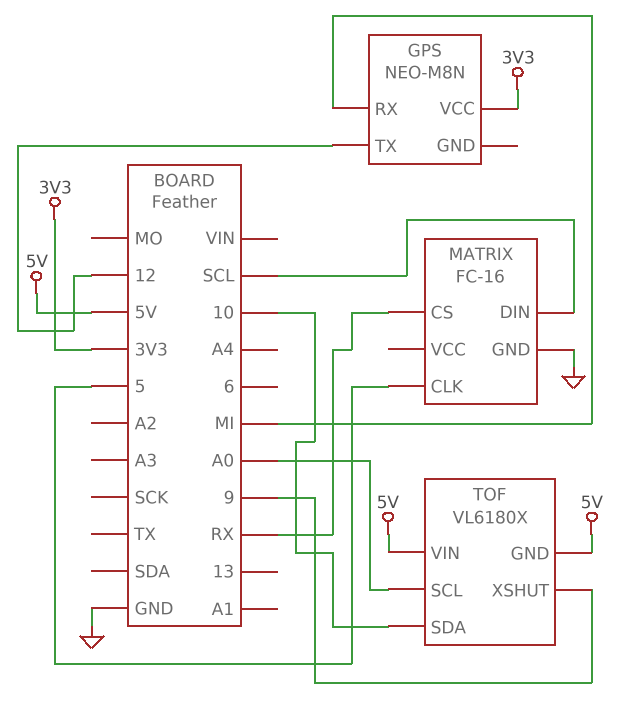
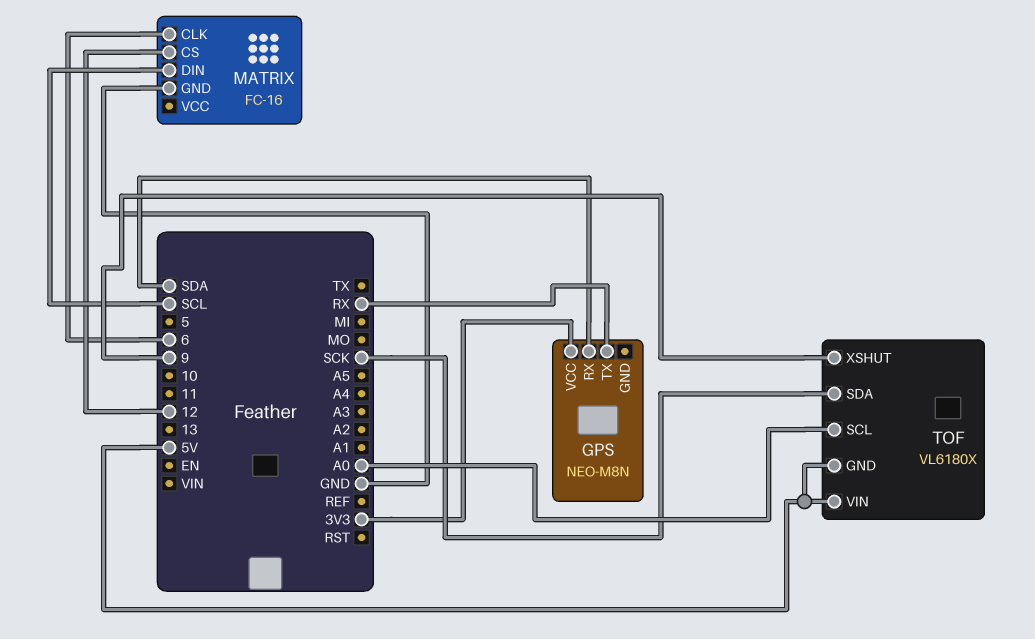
GPS pin RX: MI -> SDA
GPS pin TX: 12 -> RX
MATRIX pin CLK: 5 -> 6
MATRIX pin CS: RX -> 12
TOF pin SDA: 10 -> SCK

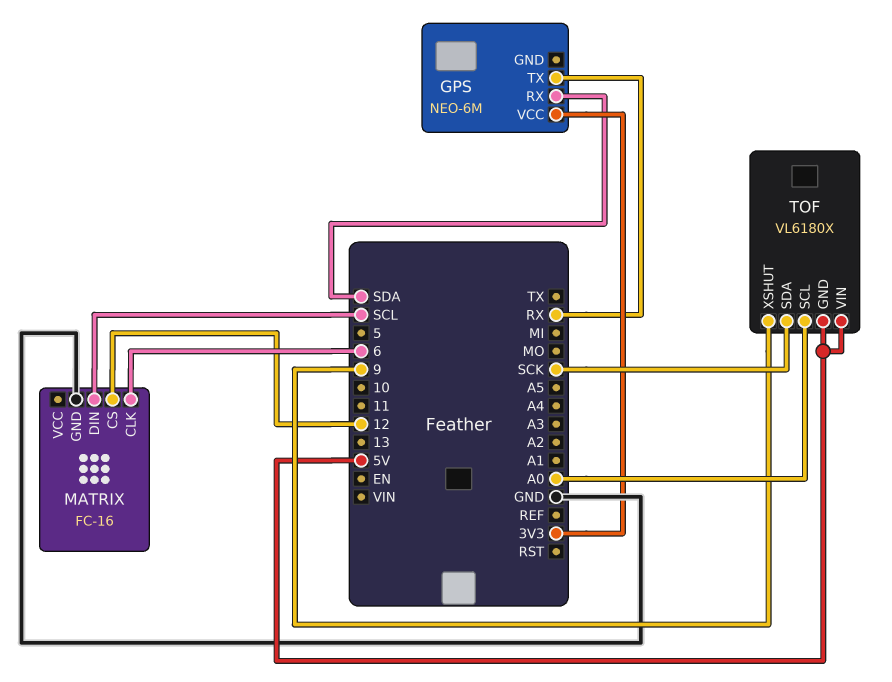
GPS: NEO-M8N -> NEO-6M

